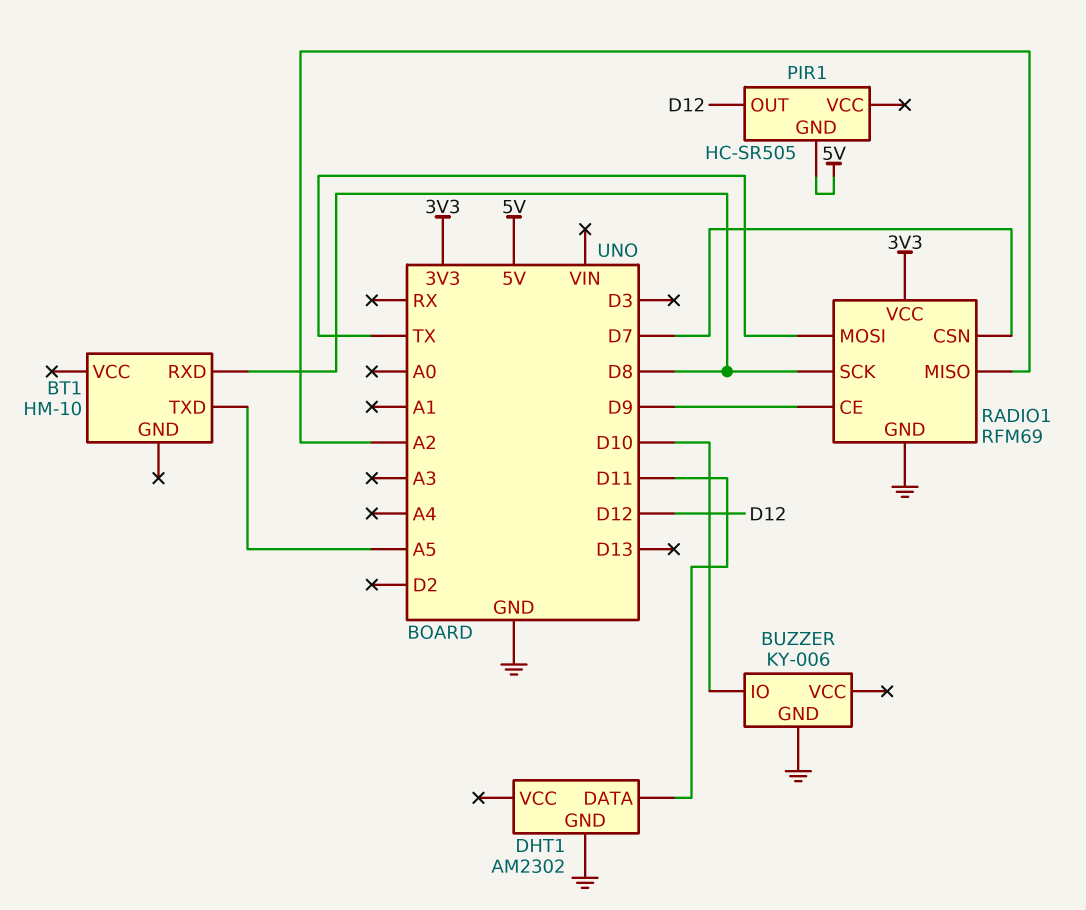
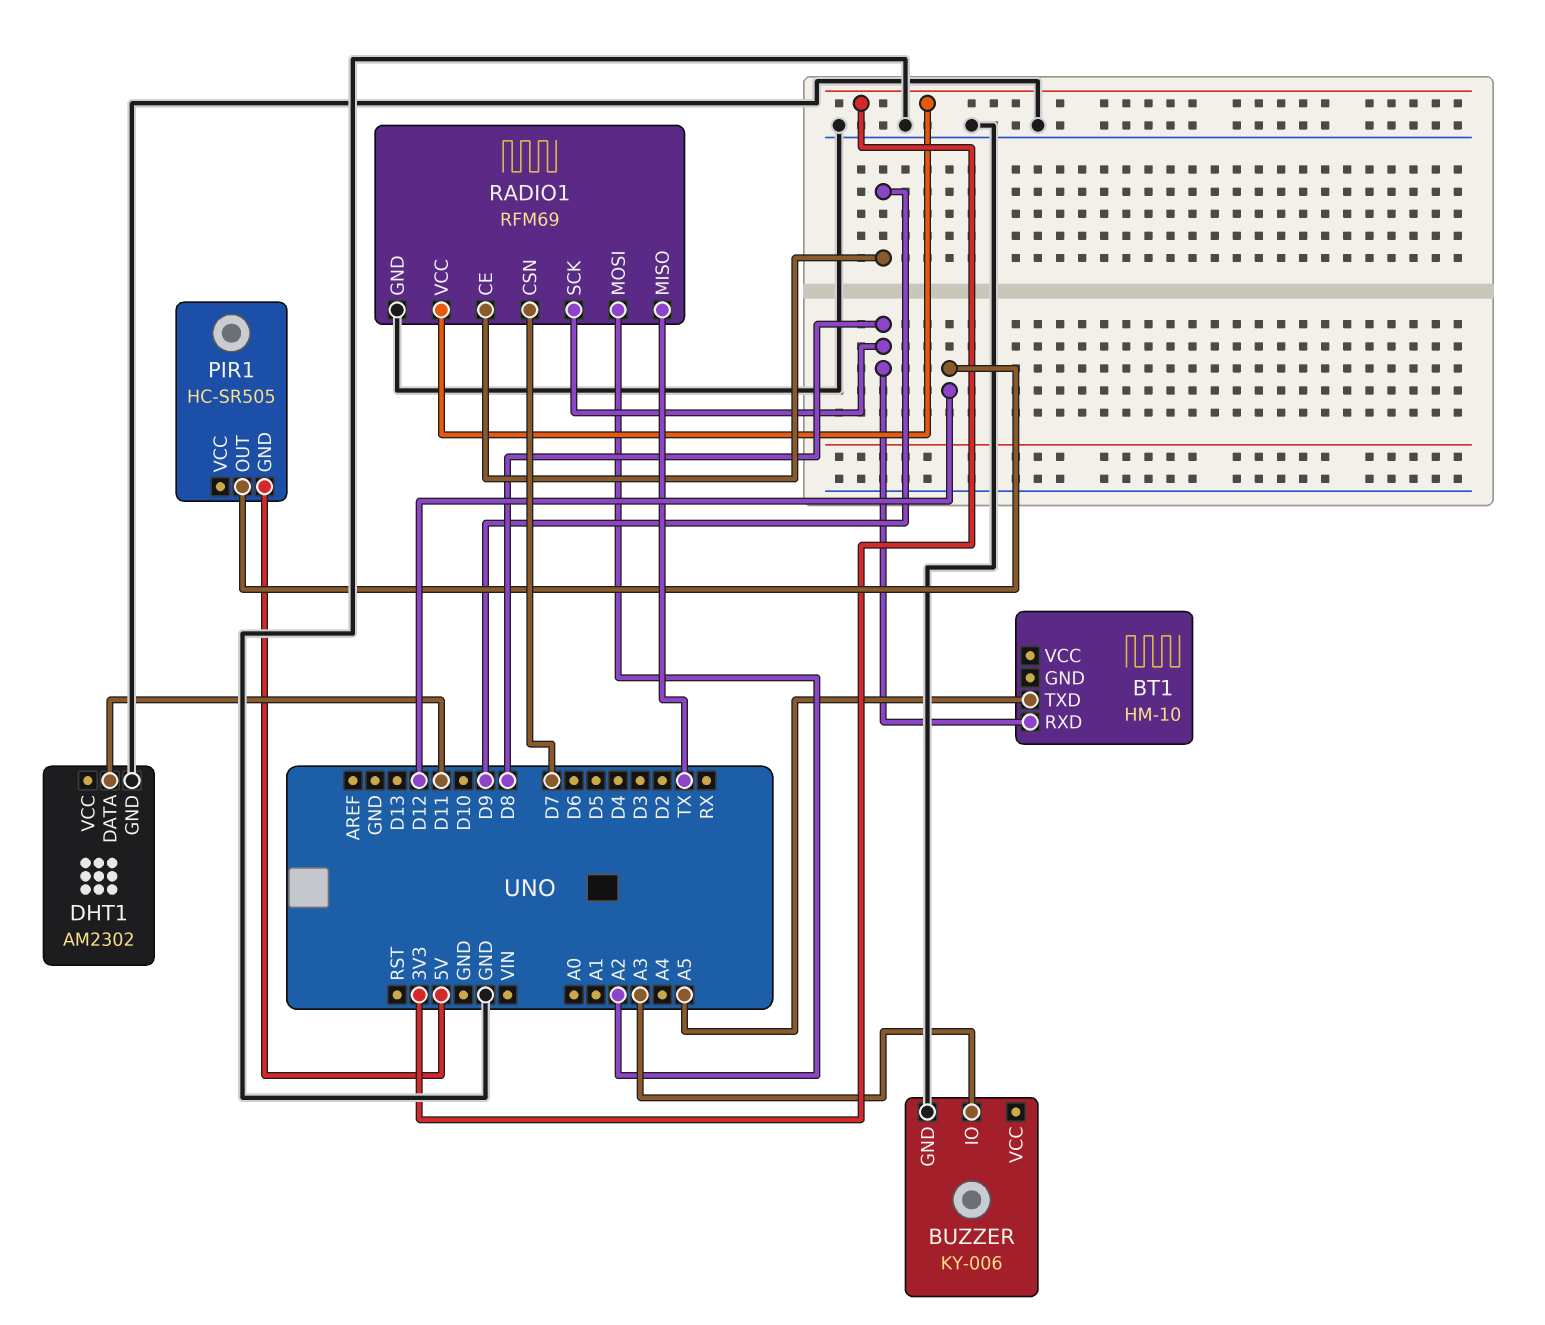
BUZZER pin IO: D10 -> A3
RADIO1 pin MISO: A2 -> TX
RADIO1 pin MOSI: TX -> A2

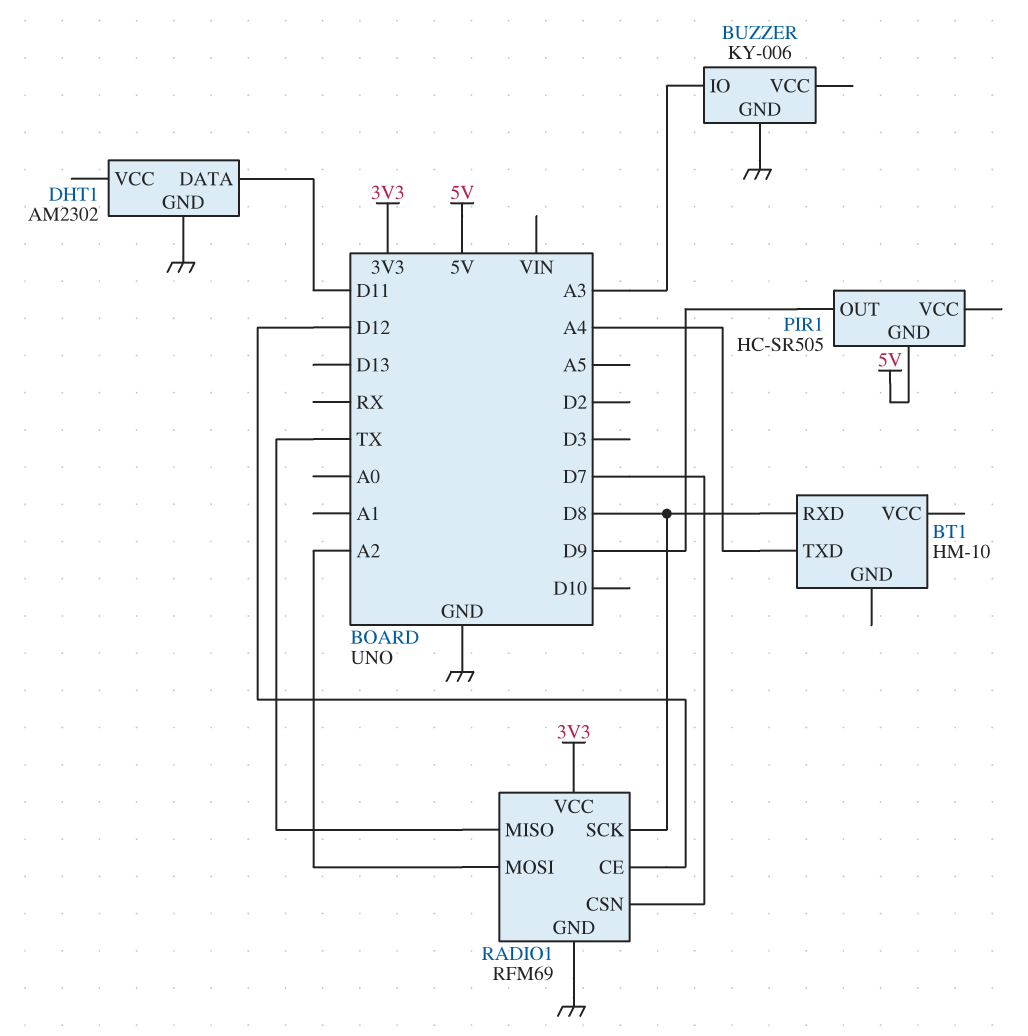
BT1 pin TXD: A5 -> A4
PIR1 pin OUT: D12 -> D9
RADIO1 pin CE: D9 -> D12

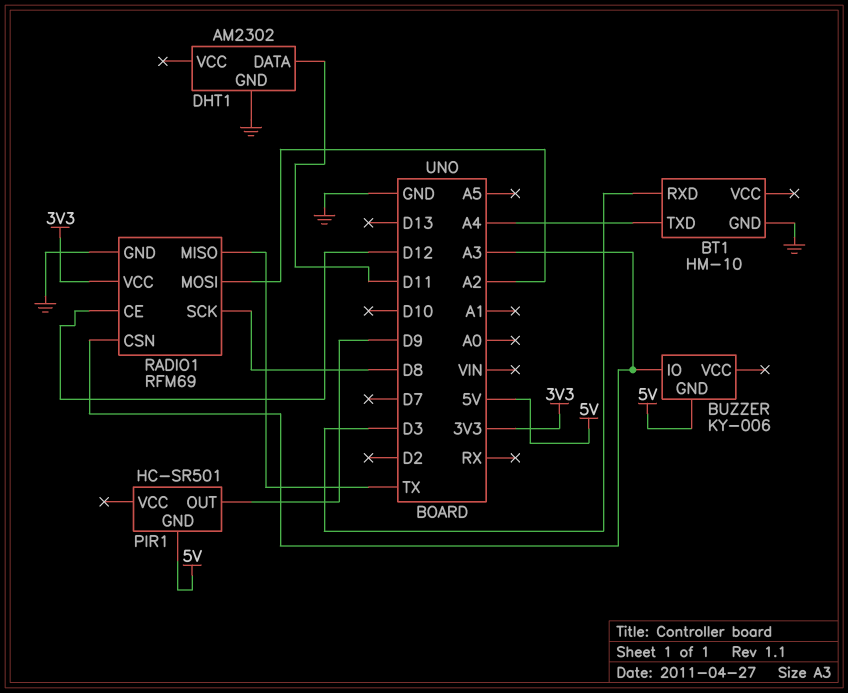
BT1 pin GND: none -> GND
BT1 pin RXD: D8 -> D3
BUZZER pin GND: GND -> 5V
PIR1: HC-SR505 -> HC-SR501
RADIO1 pin CSN: D7 -> A3

